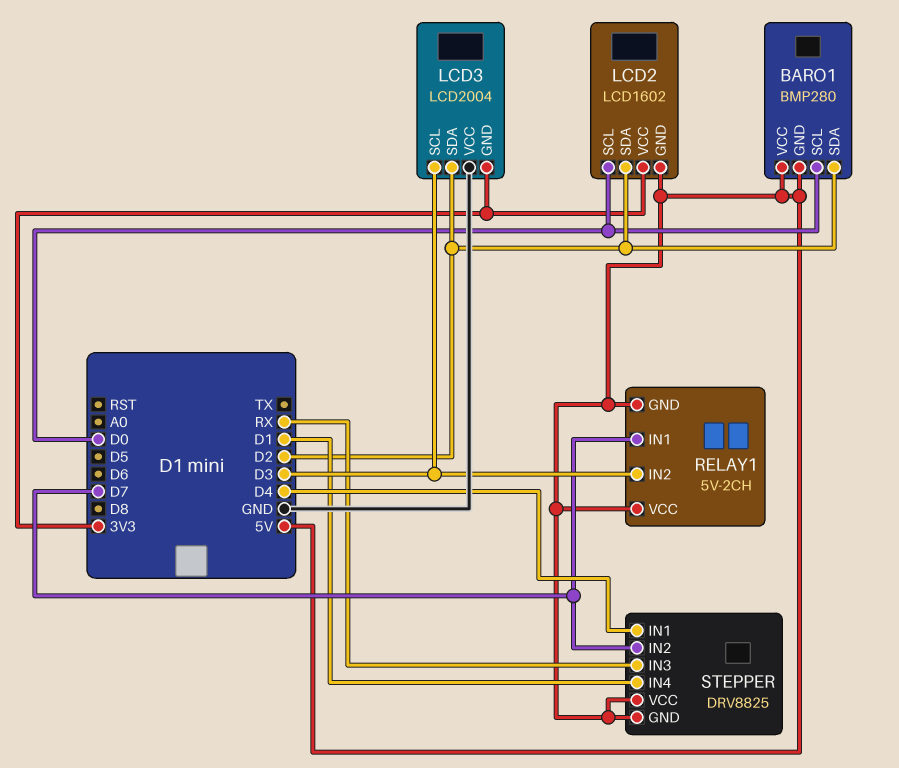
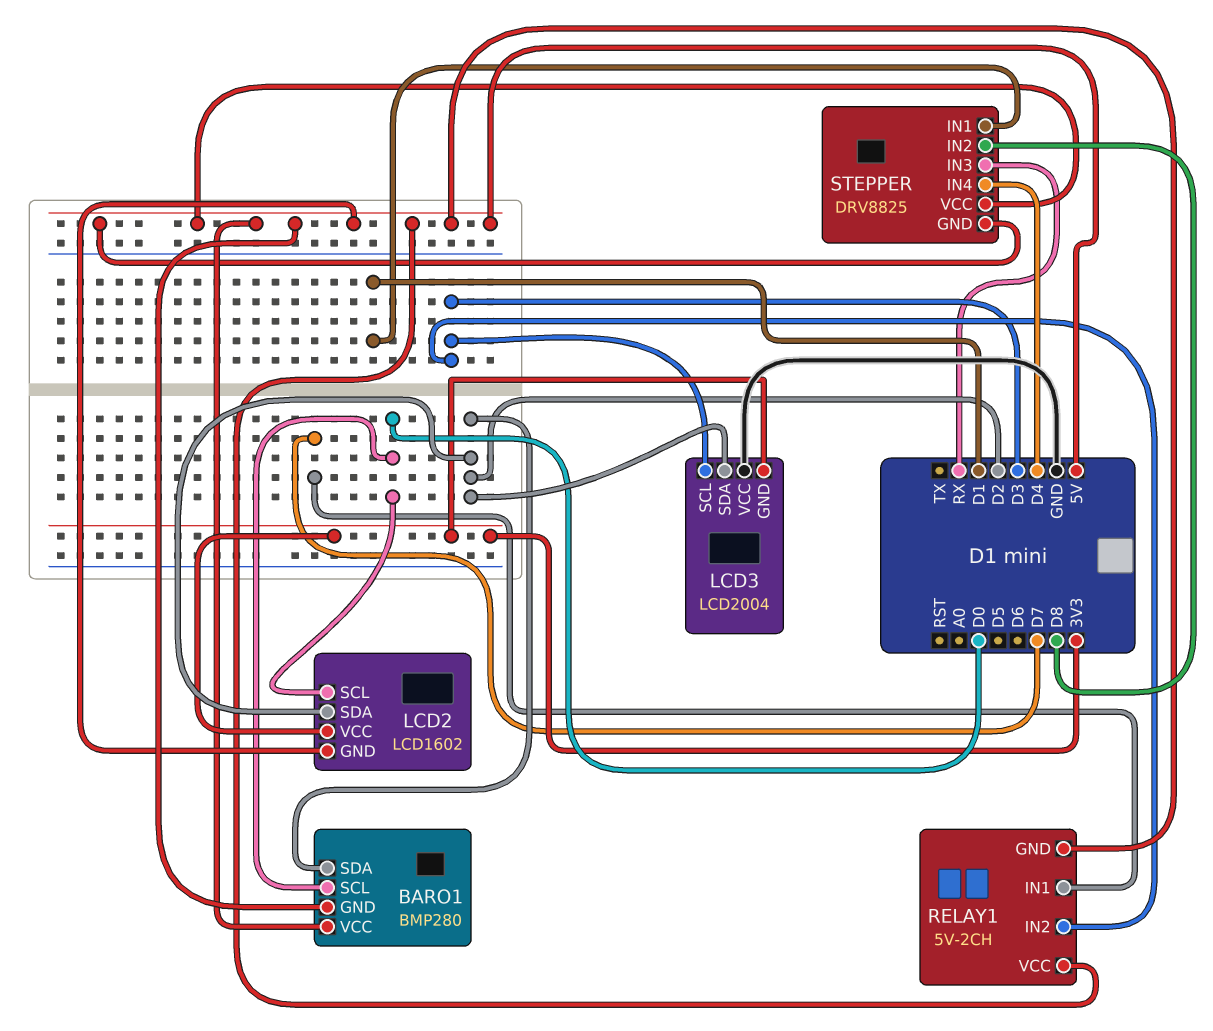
STEPPER pin IN1: D4 -> D1
STEPPER pin IN2: D7 -> D8
STEPPER pin IN4: D1 -> D4

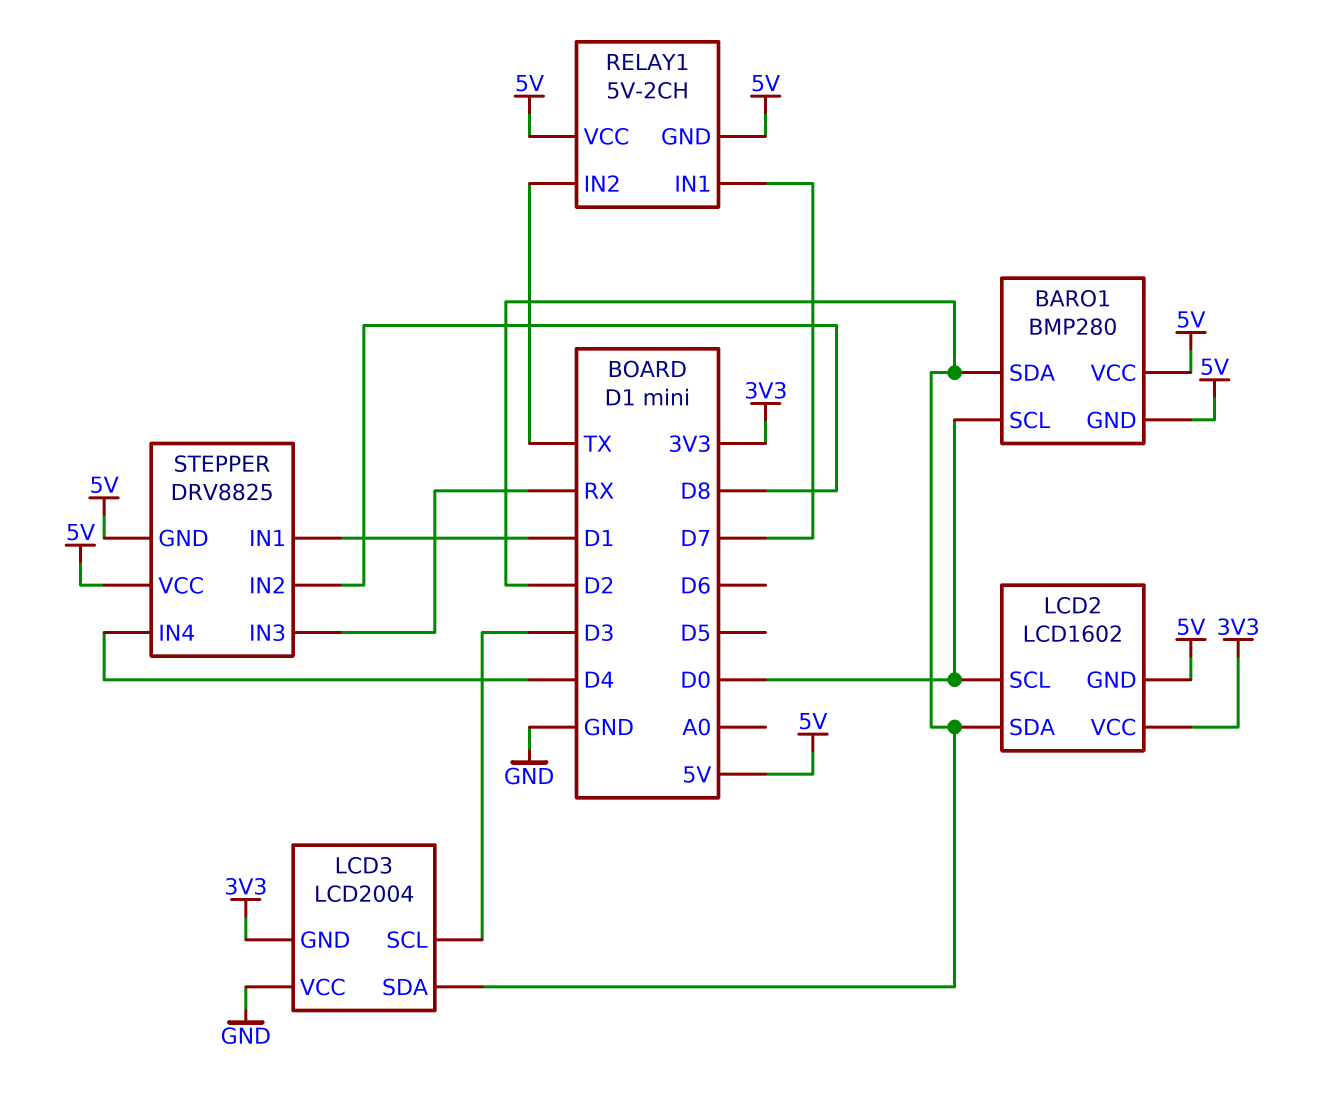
RELAY1 pin IN2: D3 -> TX

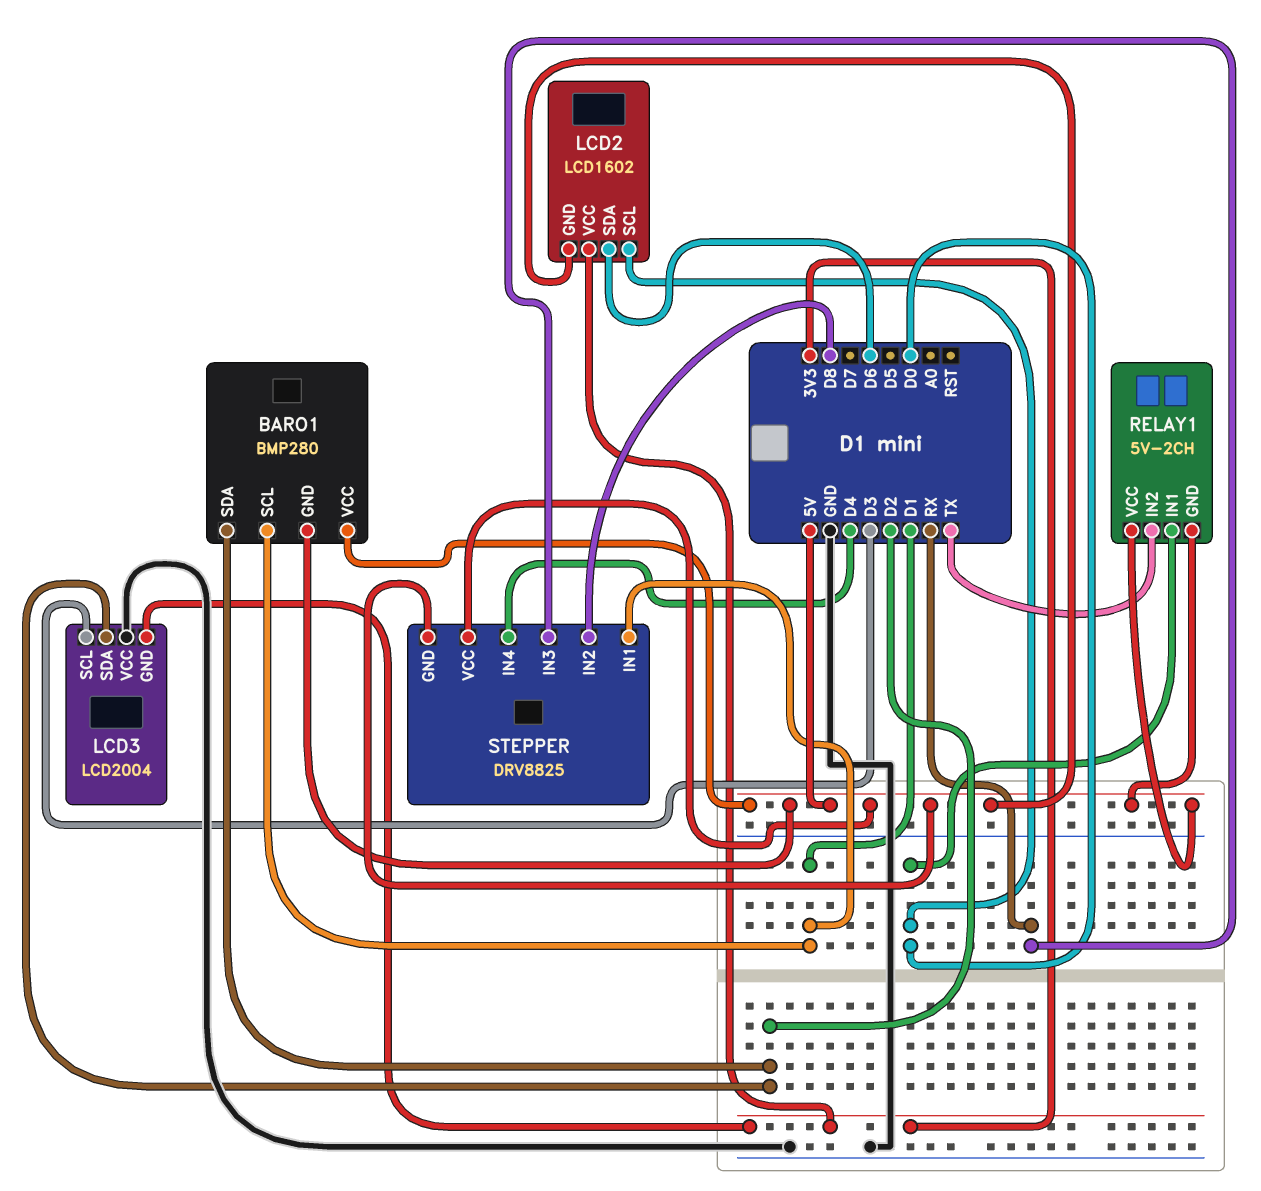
BARO1 pin SCL: D0 -> D1
LCD2 pin SDA: D2 -> D6
RELAY1 pin IN1: D7 -> D0

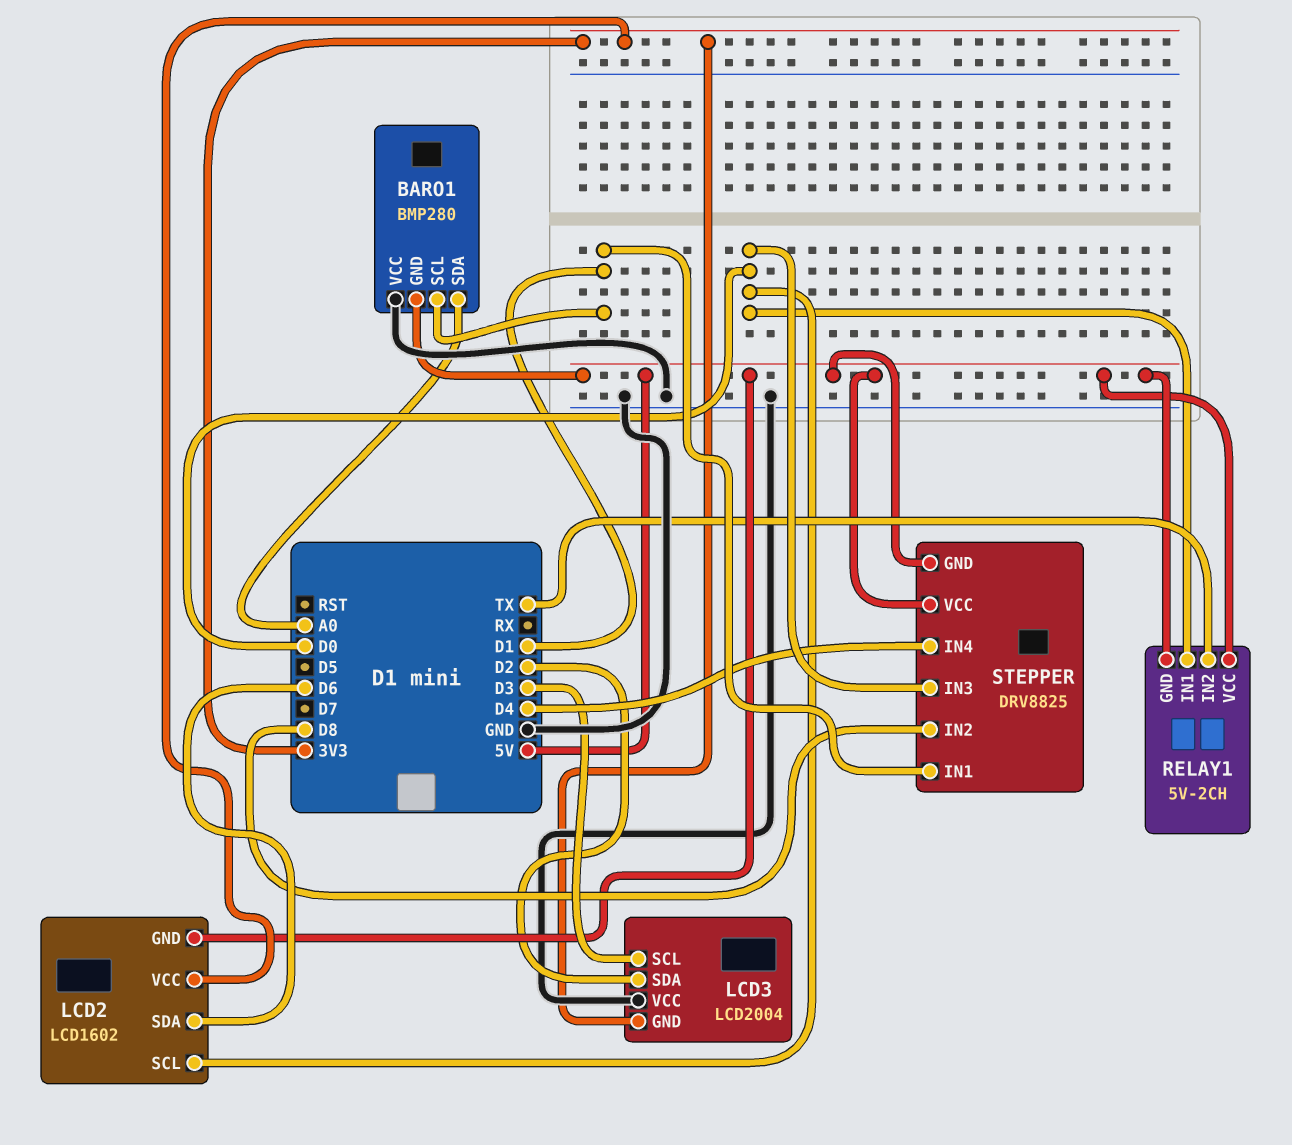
BARO1 pin SDA: D2 -> A0
BARO1 pin VCC: 5V -> GND
STEPPER pin IN3: RX -> D0

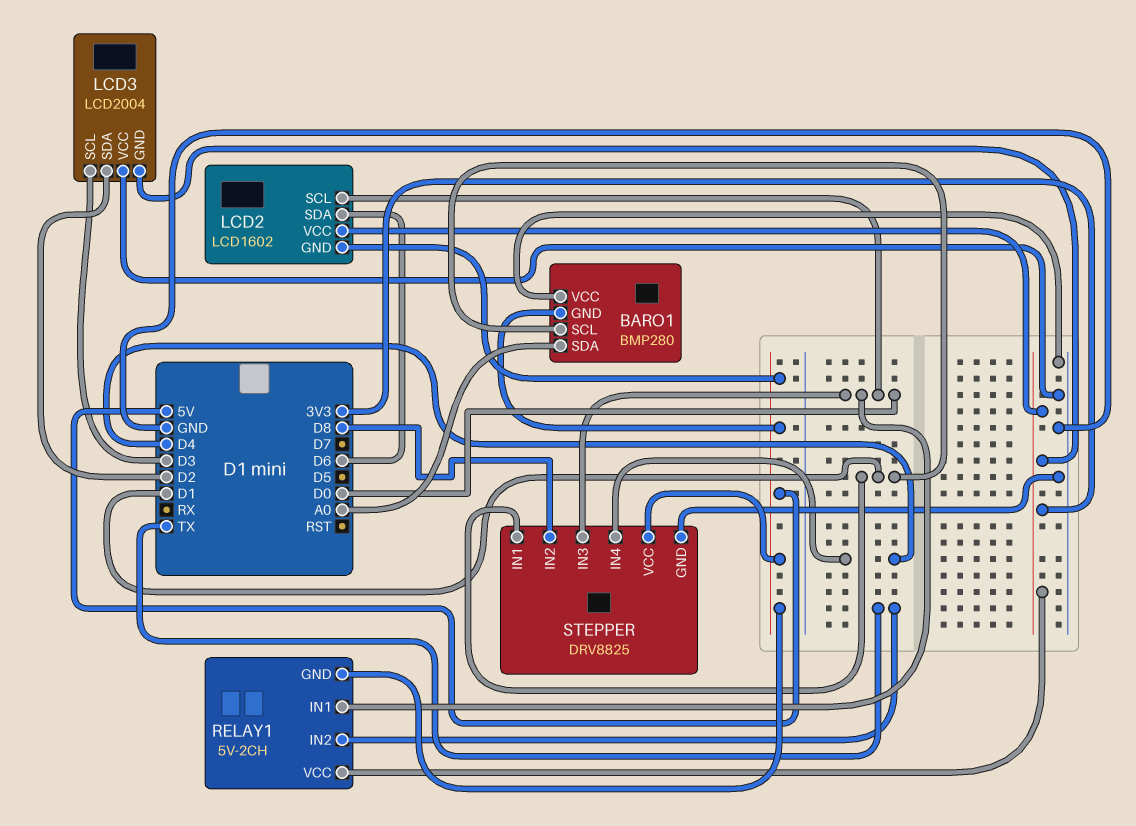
RELAY1 pin VCC: 5V -> 3V3
STEPPER pin GND: 5V -> GND

